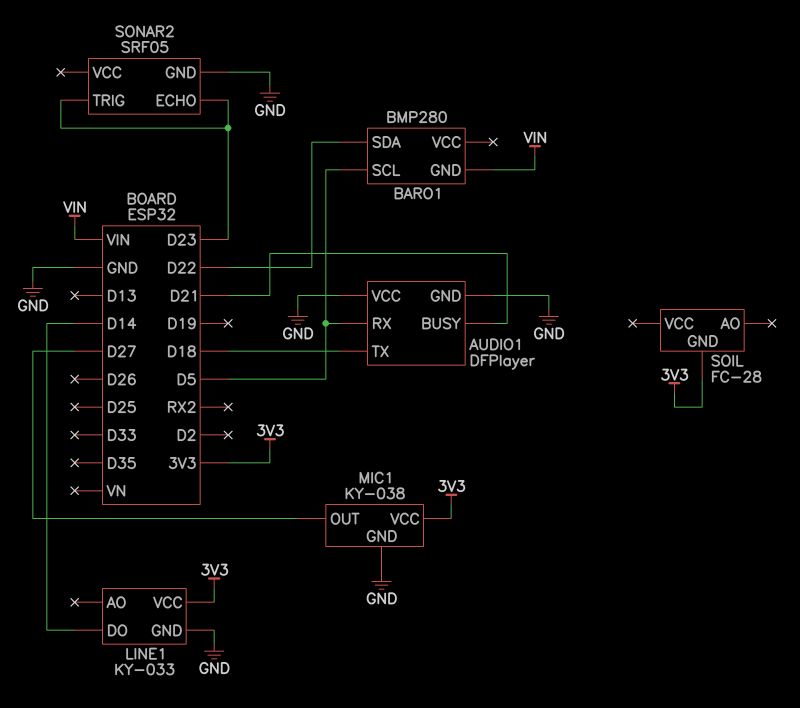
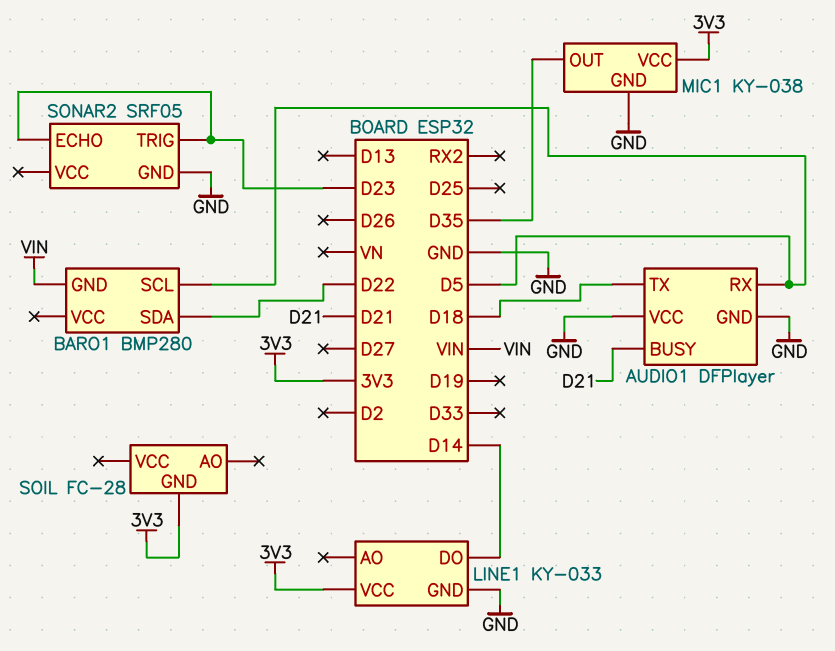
MIC1 pin OUT: D27 -> D35

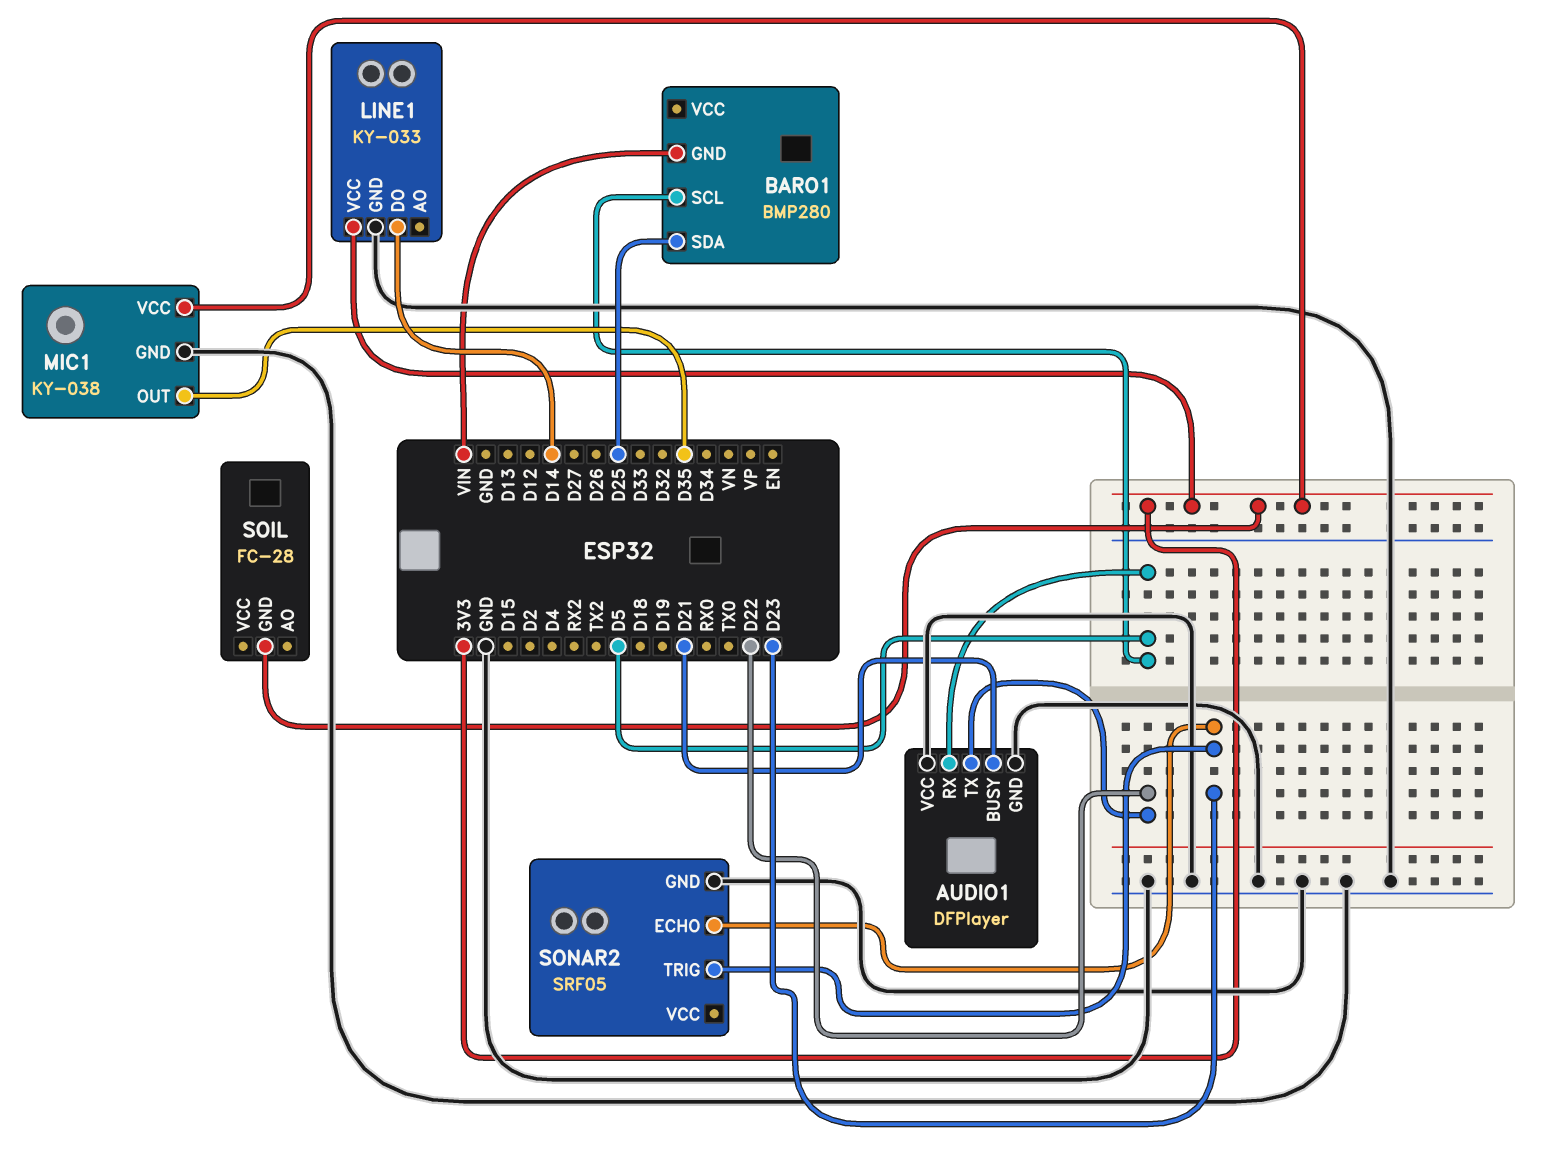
AUDIO1 pin TX: D18 -> D22
BARO1 pin SDA: D22 -> D25

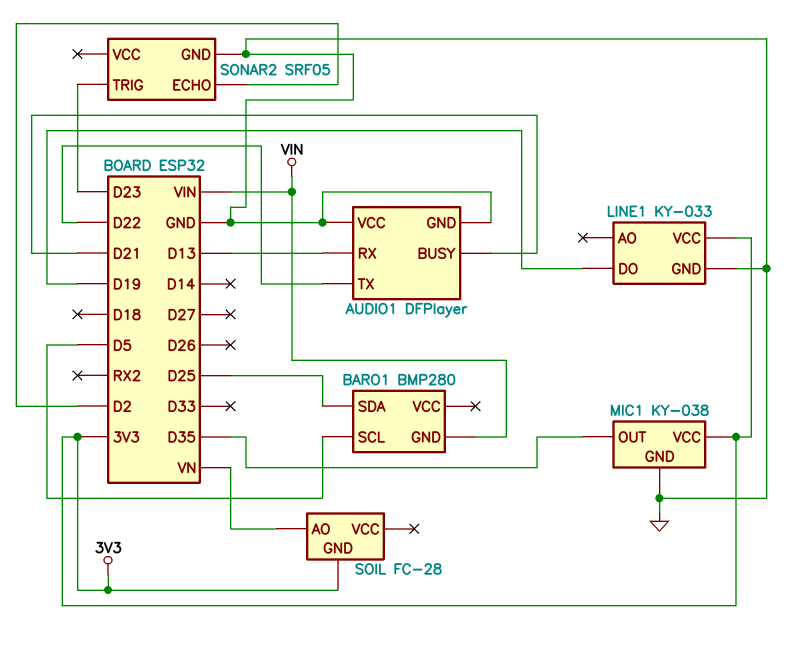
AUDIO1 pin RX: D5 -> D13
LINE1 pin DO: D14 -> D19
SOIL pin AO: none -> VN
SONAR2 pin ECHO: D23 -> D2

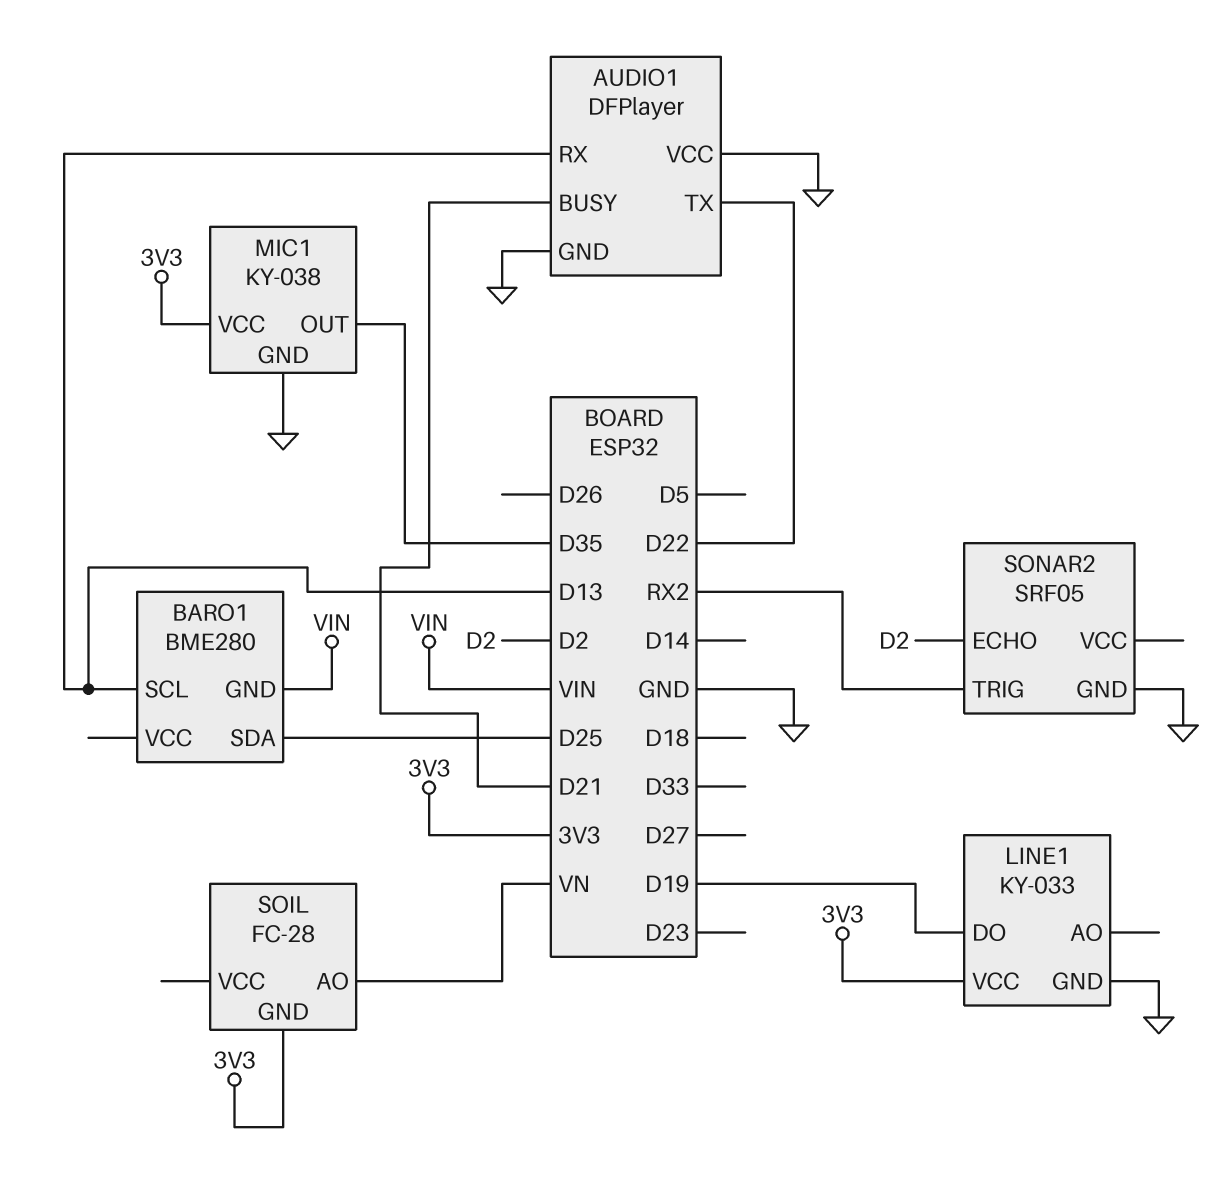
BARO1: BMP280 -> BME280
BARO1 pin SCL: D5 -> D13
SONAR2 pin TRIG: D23 -> RX2

